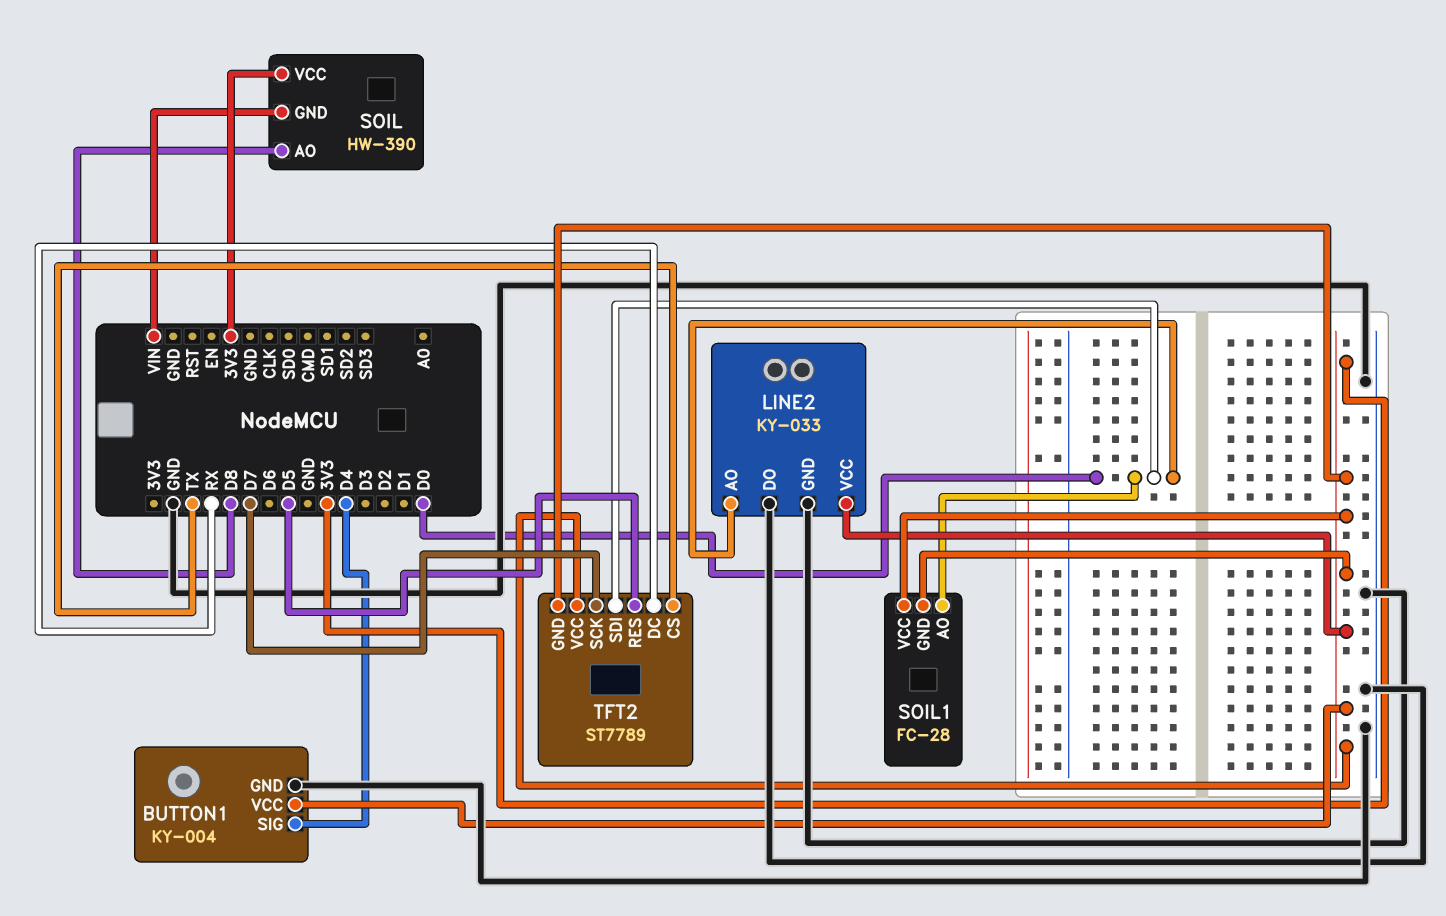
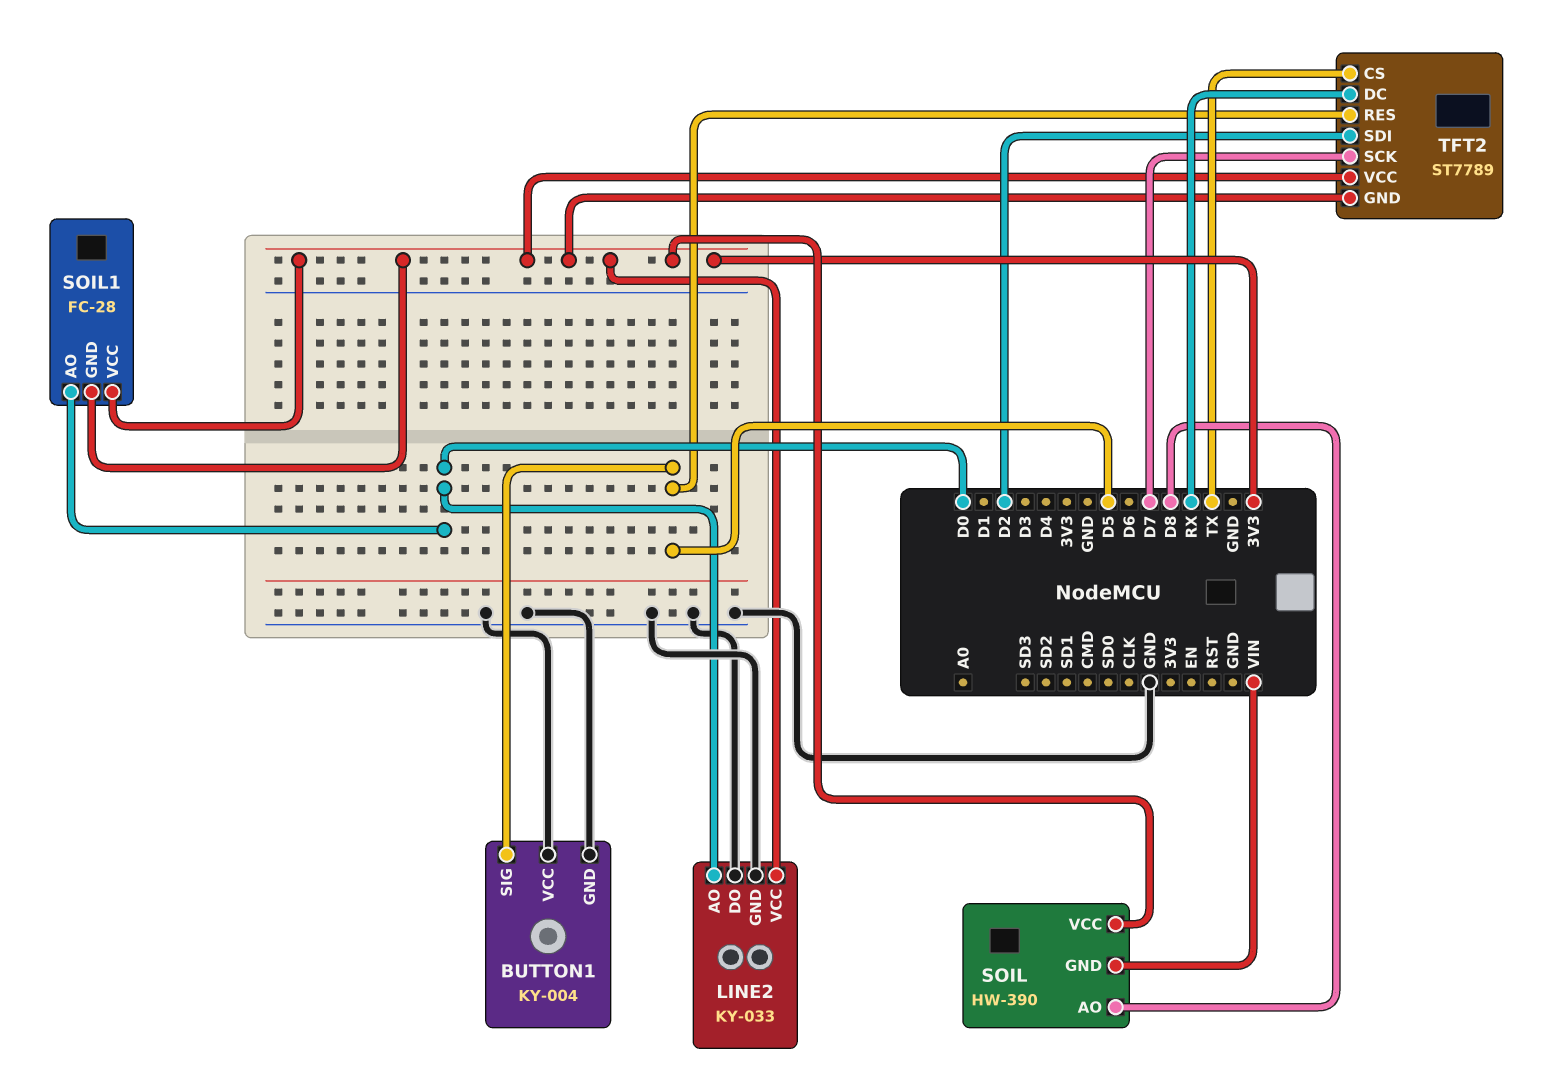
BUTTON1 pin SIG: D4 -> D5
BUTTON1 pin VCC: 3V3 -> GND
TFT2 pin SDI: D0 -> D2

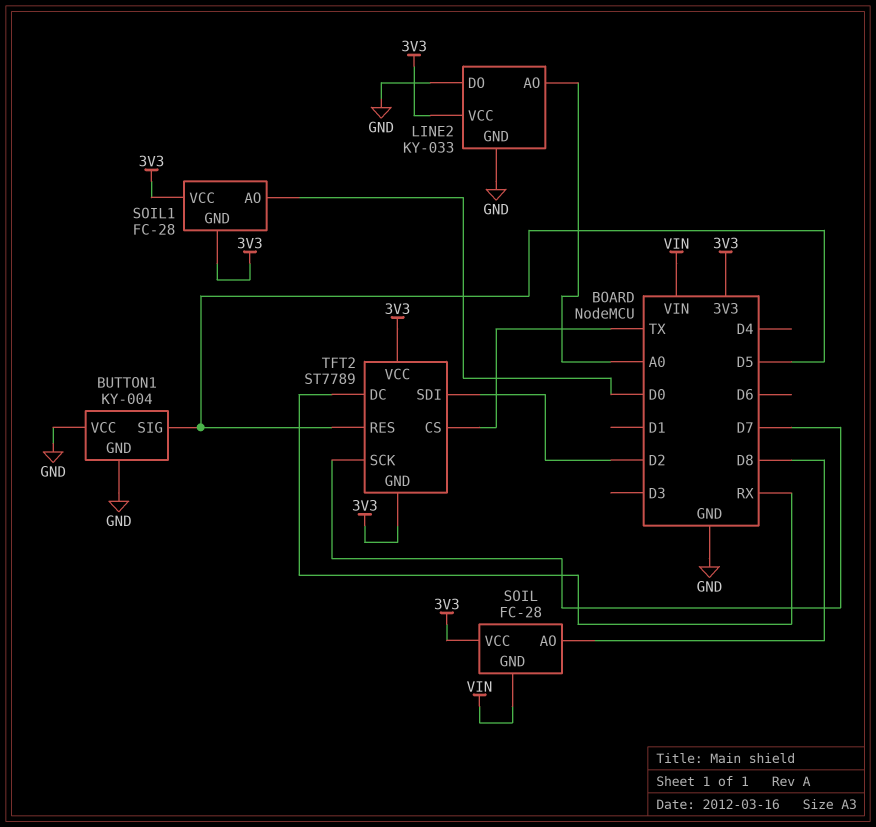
LINE2 pin AO: D0 -> A0
SOIL: HW-390 -> FC-28

